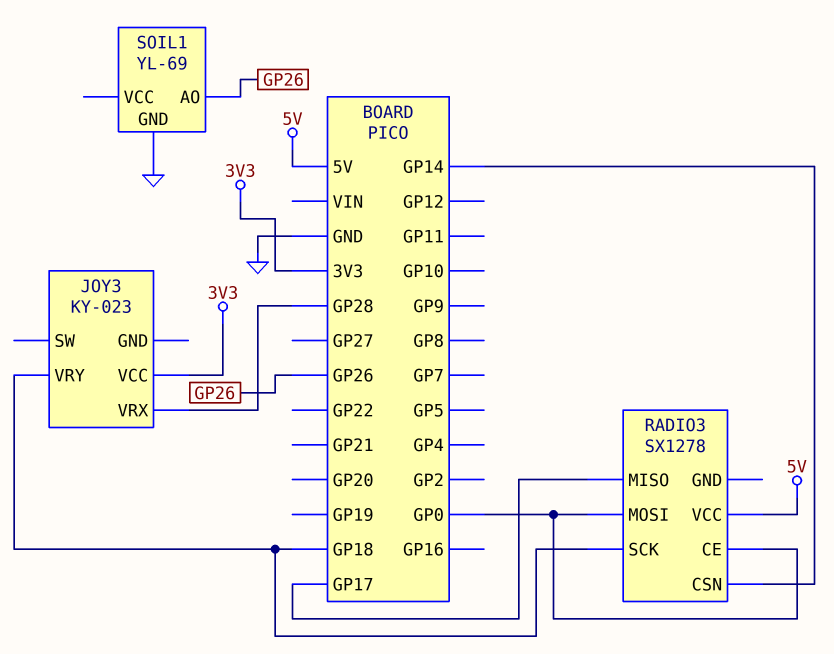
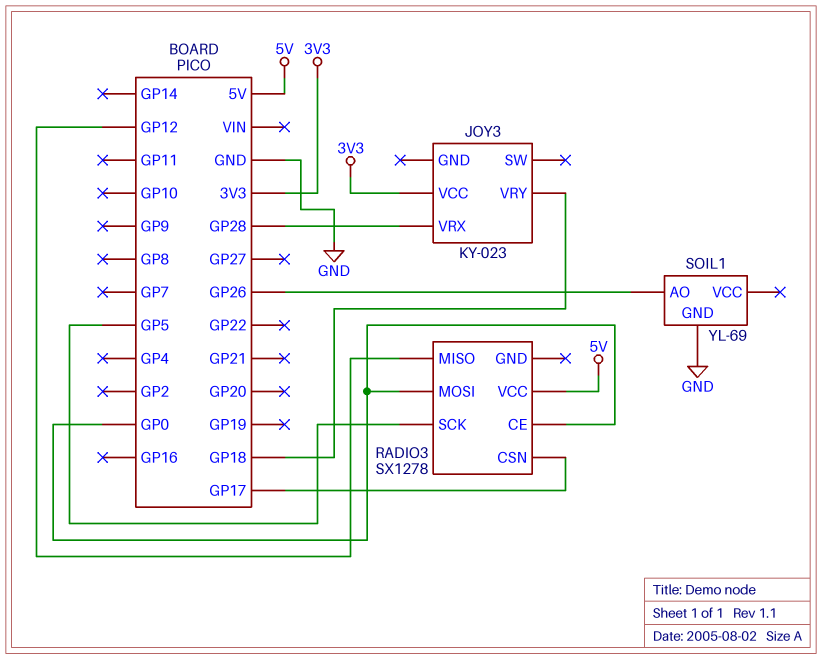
RADIO3 pin CSN: GP14 -> GP17
RADIO3 pin MISO: GP17 -> GP12
RADIO3 pin SCK: GP18 -> GP5

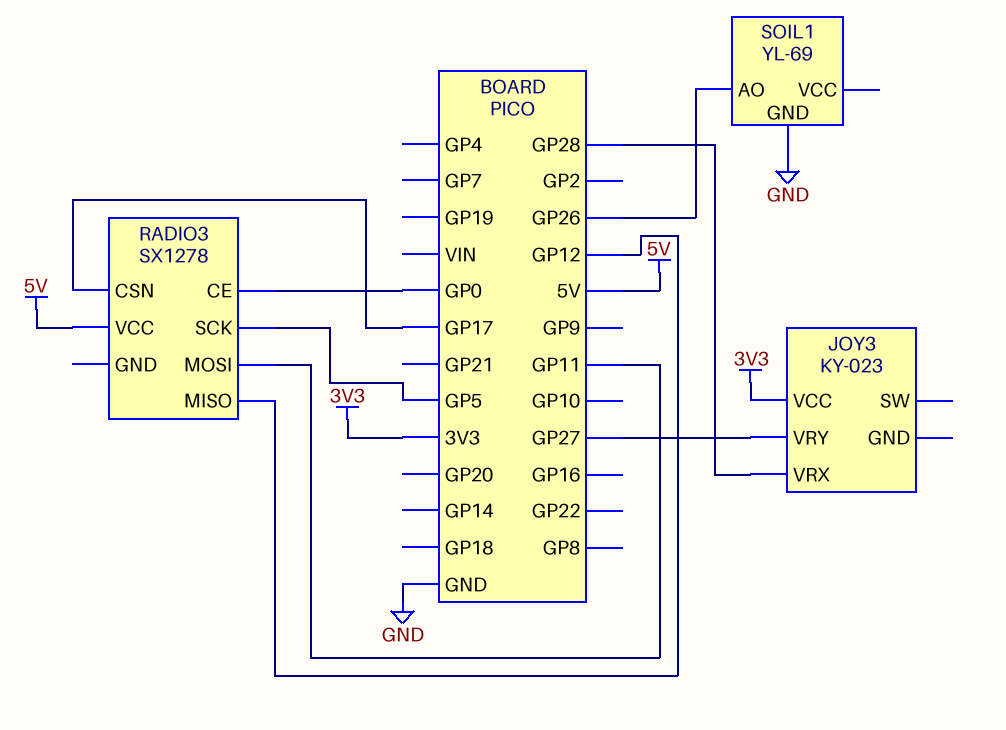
JOY3 pin VRY: GP18 -> GP27
RADIO3 pin MOSI: GP0 -> GP11

